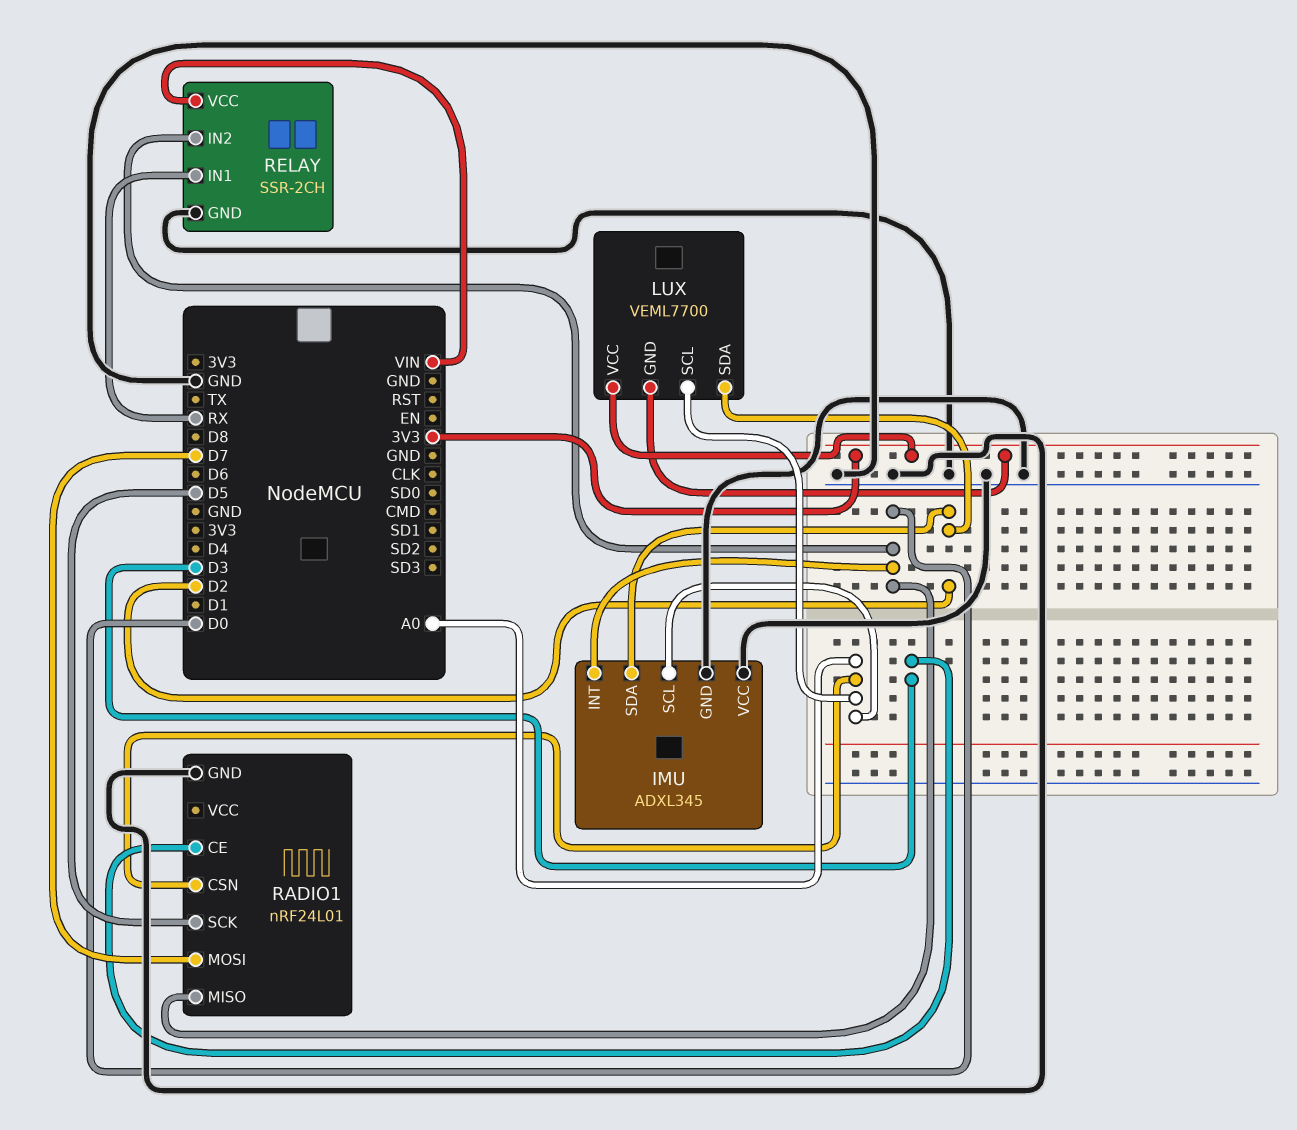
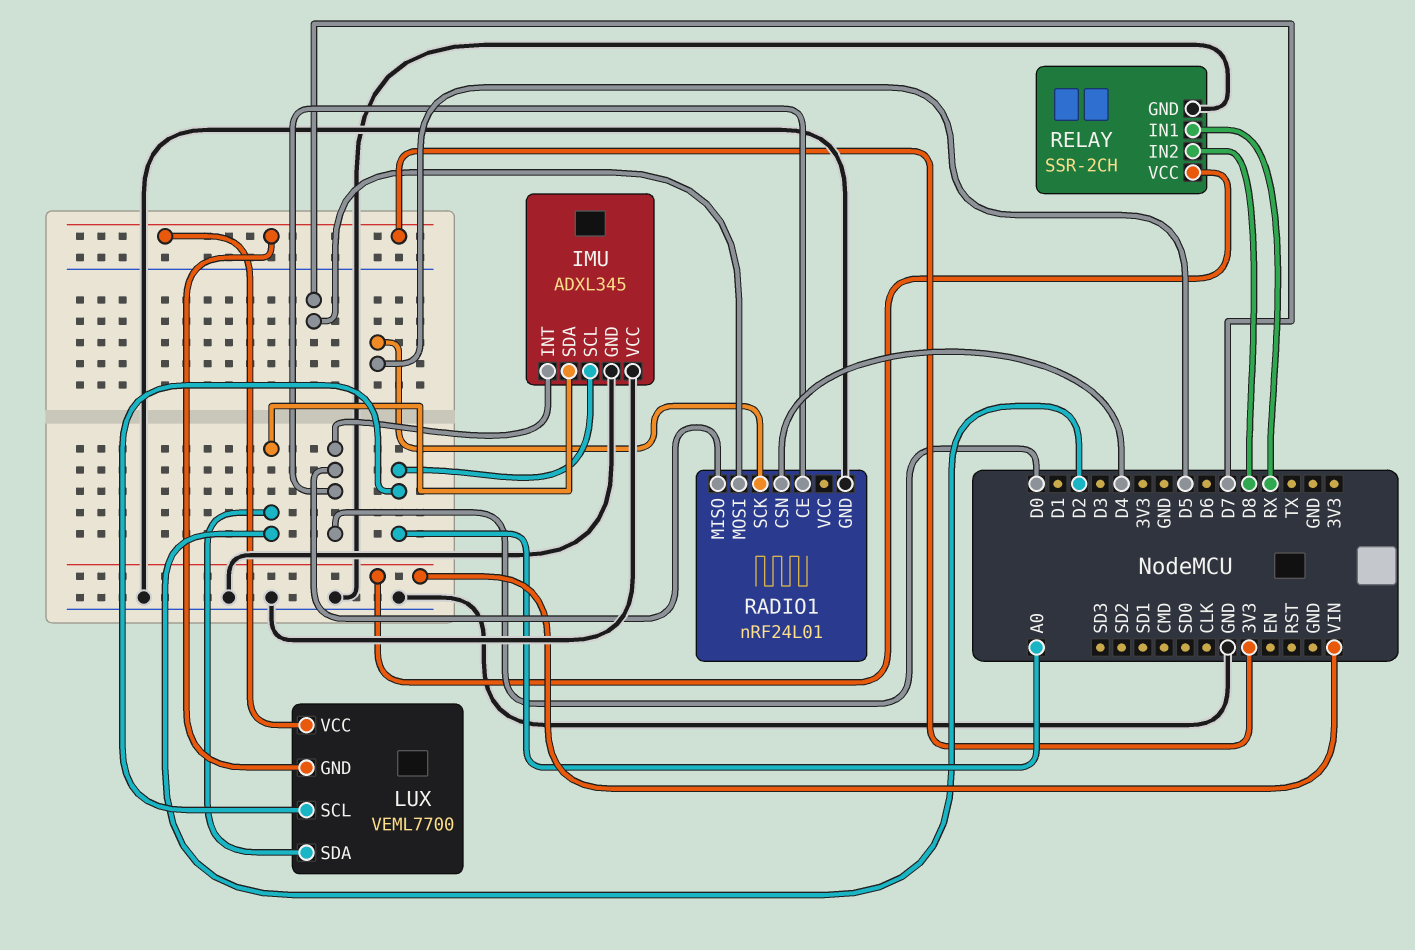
RADIO1 pin CE: D3 -> D0
RADIO1 pin CSN: A0 -> D4
RELAY pin IN2: D0 -> D8

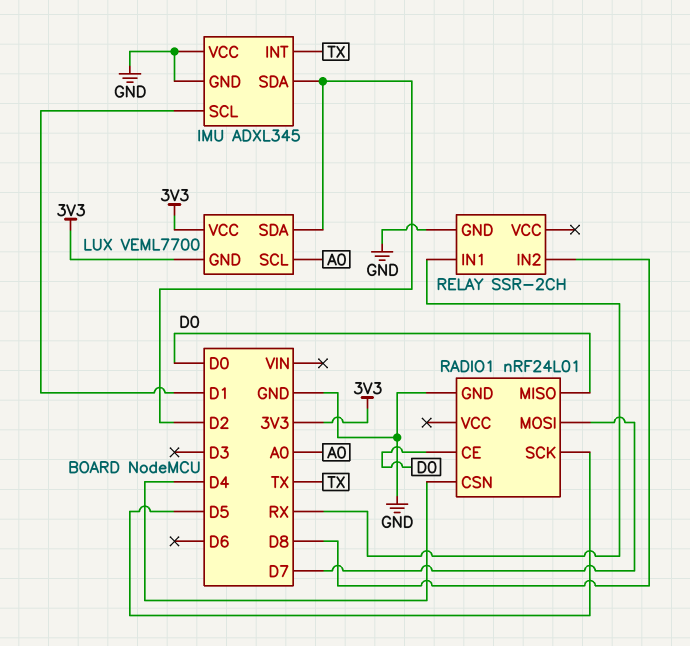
IMU pin INT: D0 -> TX
IMU pin SCL: A0 -> D1
RELAY pin VCC: VIN -> none

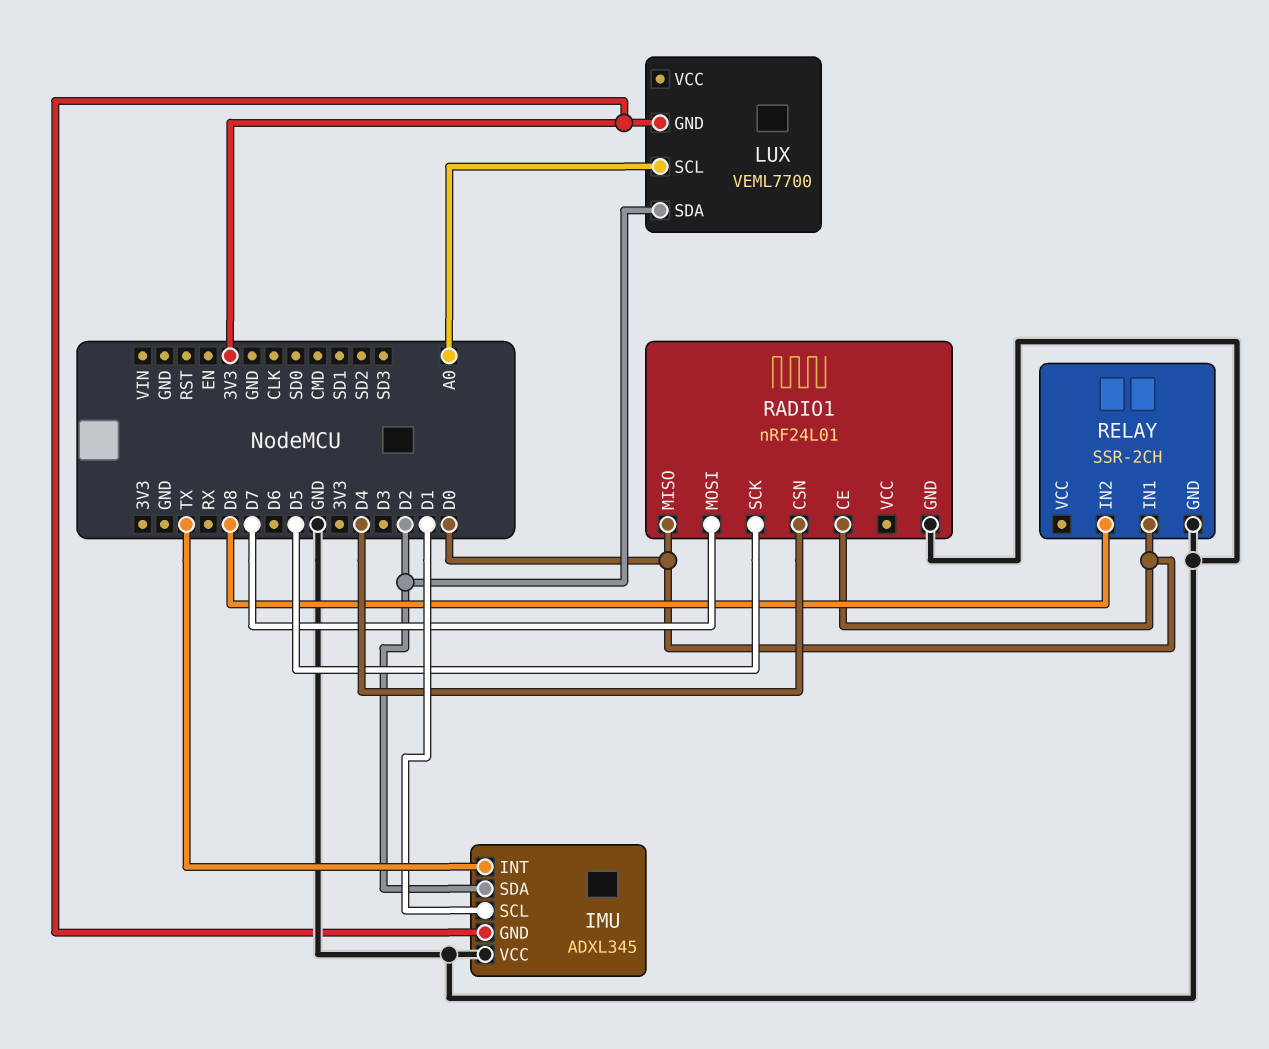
IMU pin GND: GND -> 3V3
LUX pin VCC: 3V3 -> none
RELAY pin IN1: RX -> D0

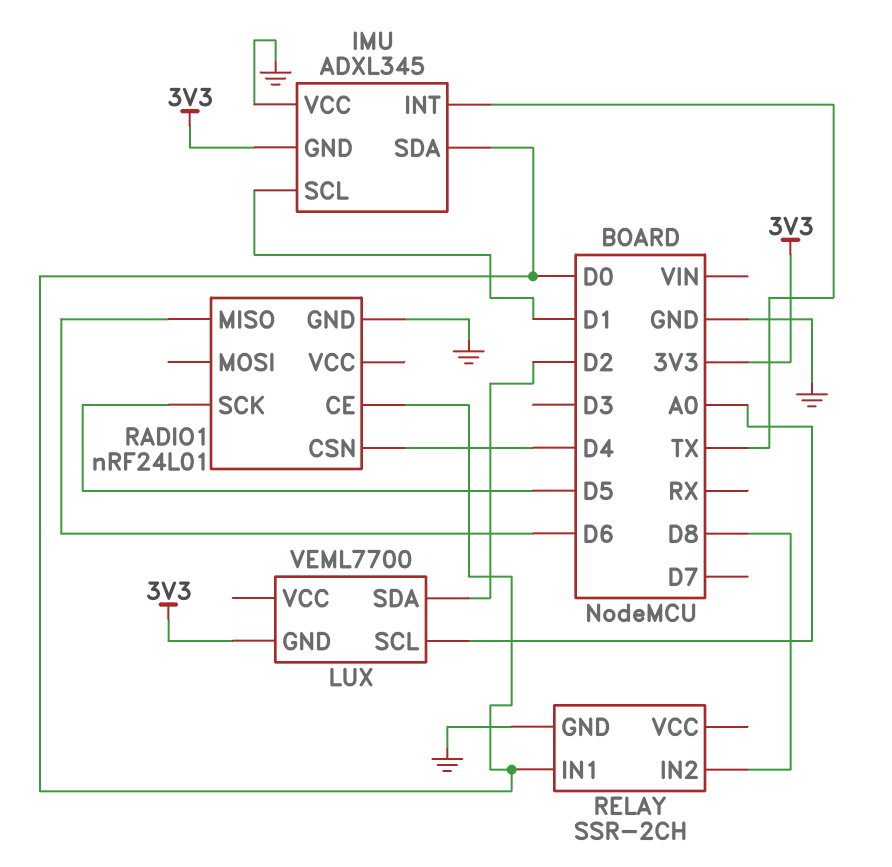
IMU pin SDA: D2 -> D0
RADIO1 pin MISO: D0 -> D6
RADIO1 pin MOSI: D7 -> none

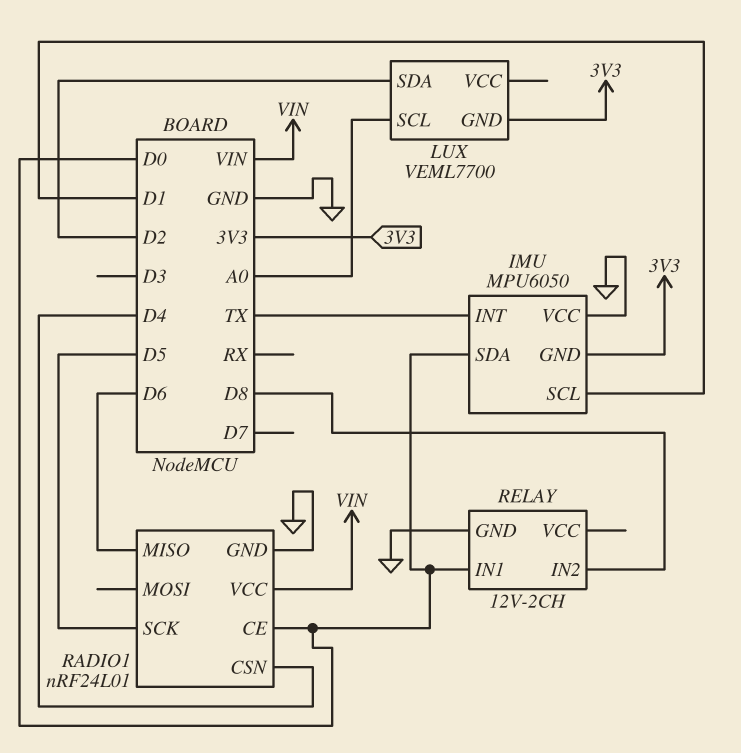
IMU: ADXL345 -> MPU6050
RADIO1 pin VCC: none -> VIN
RELAY: SSR-2CH -> 12V-2CH

